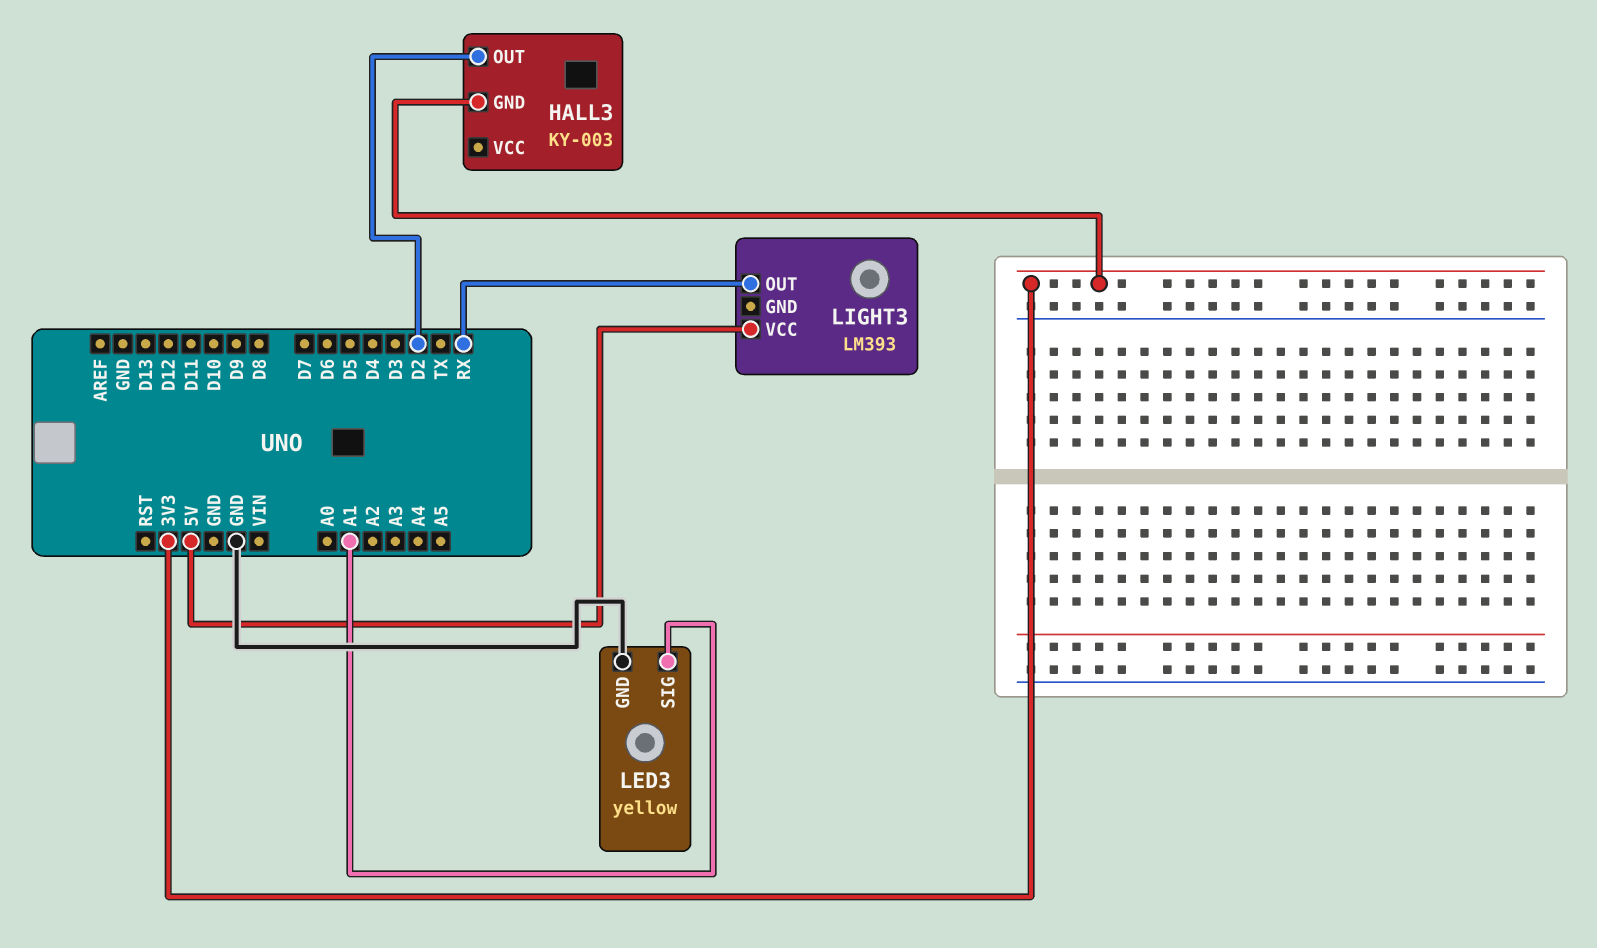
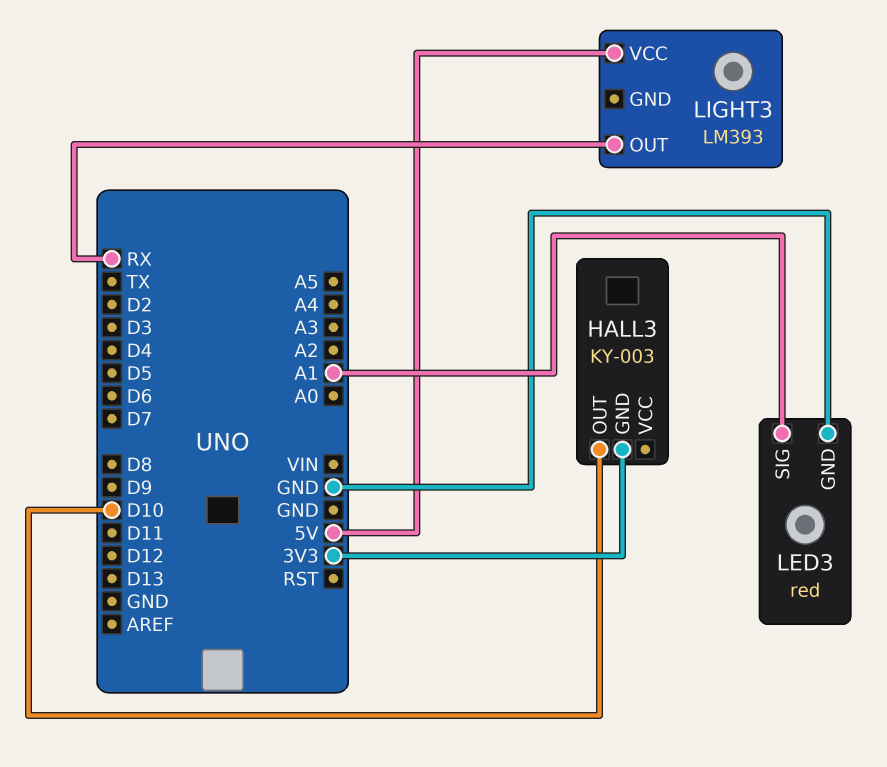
HALL3 pin OUT: D2 -> D10
LED3: yellow -> red

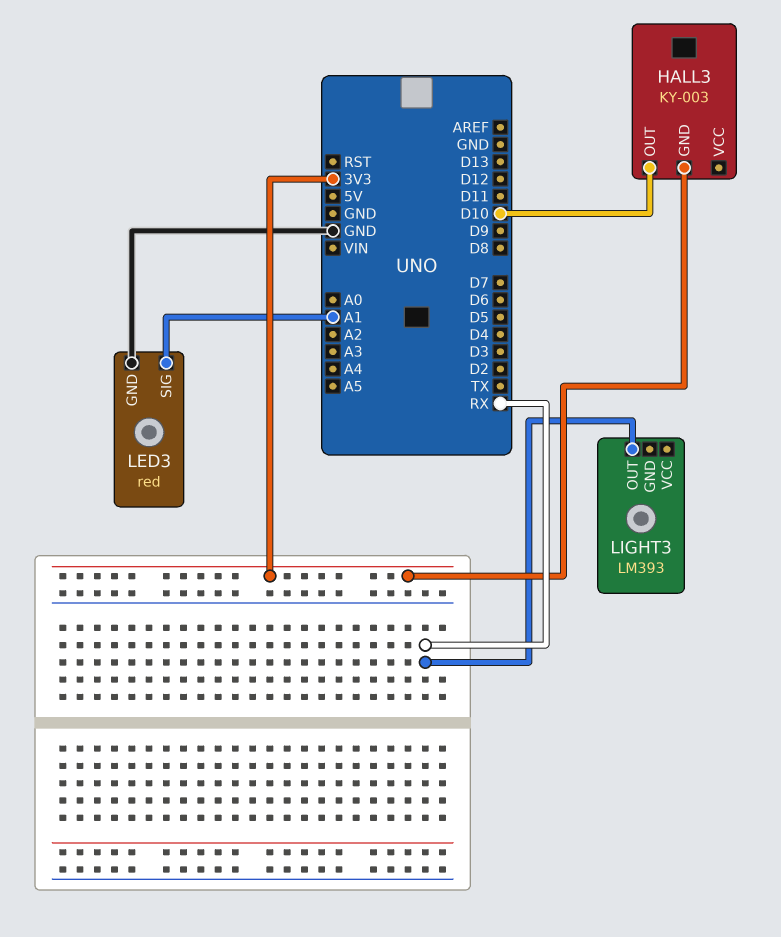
LIGHT3 pin VCC: 5V -> none

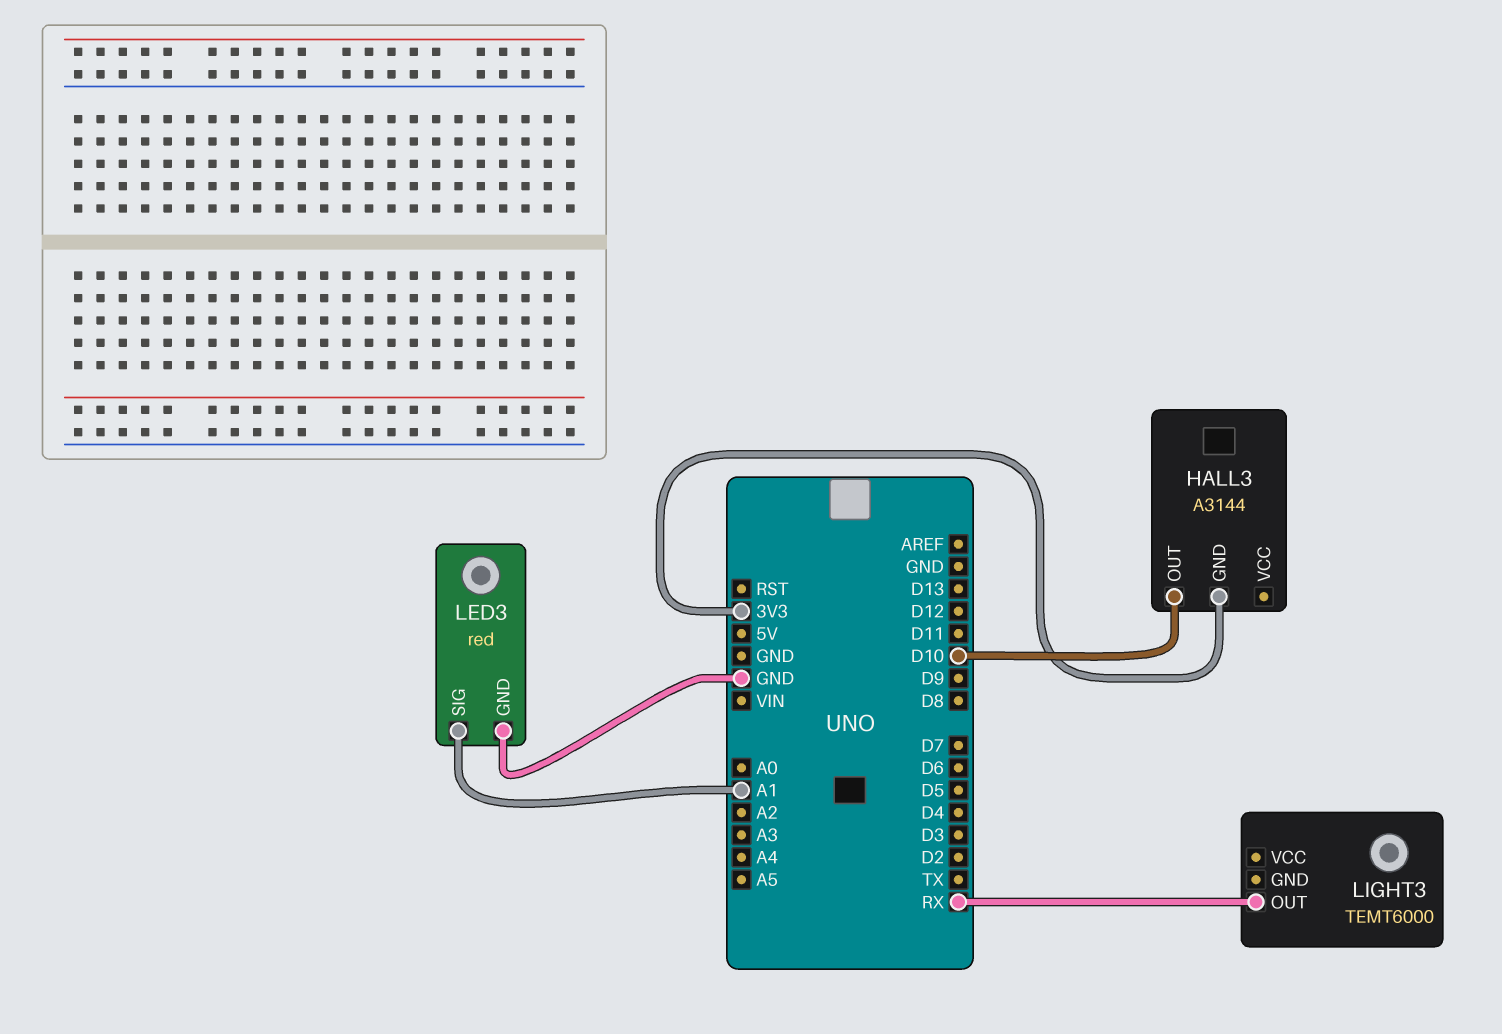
HALL3: KY-003 -> A3144
LIGHT3: LM393 -> TEMT6000

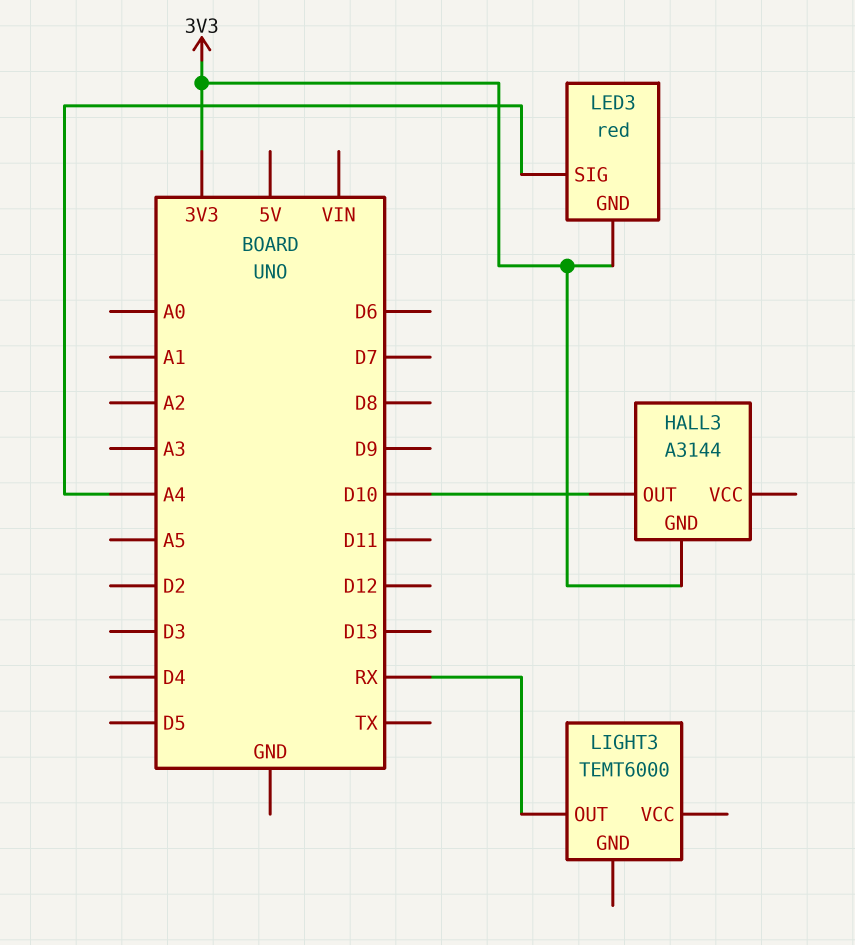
LED3 pin GND: GND -> 3V3
LED3 pin SIG: A1 -> A4

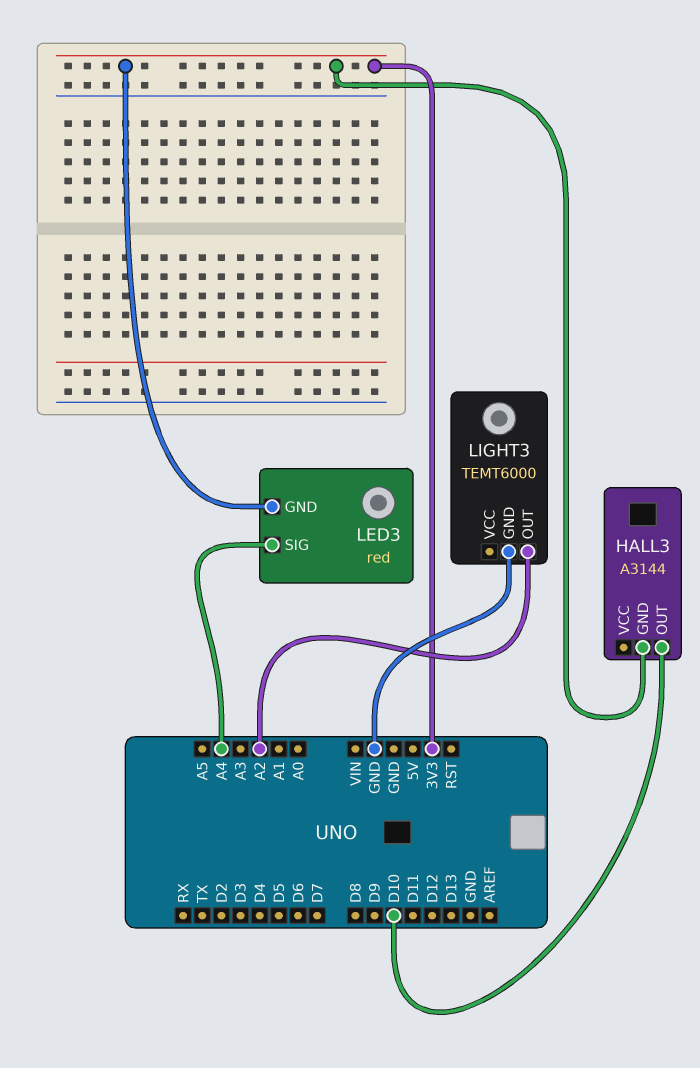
LIGHT3 pin GND: none -> GND
LIGHT3 pin OUT: RX -> A2

